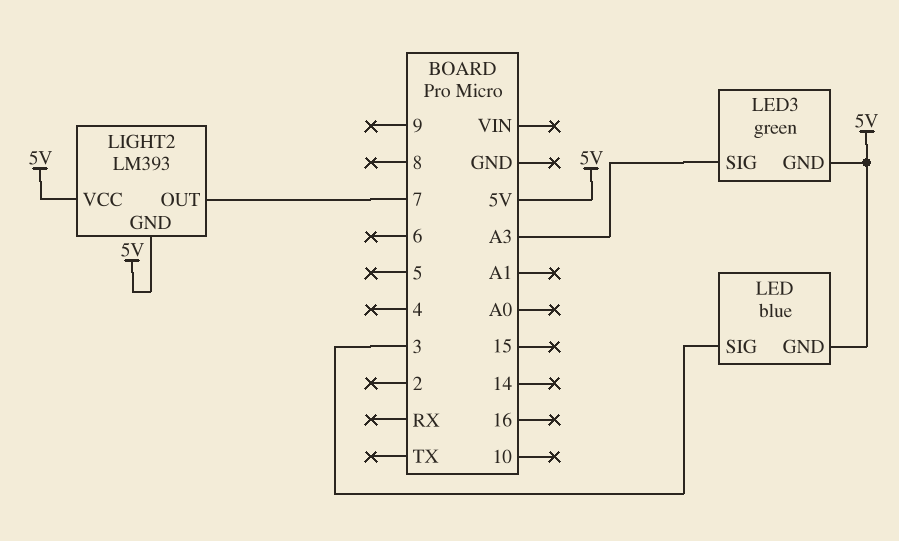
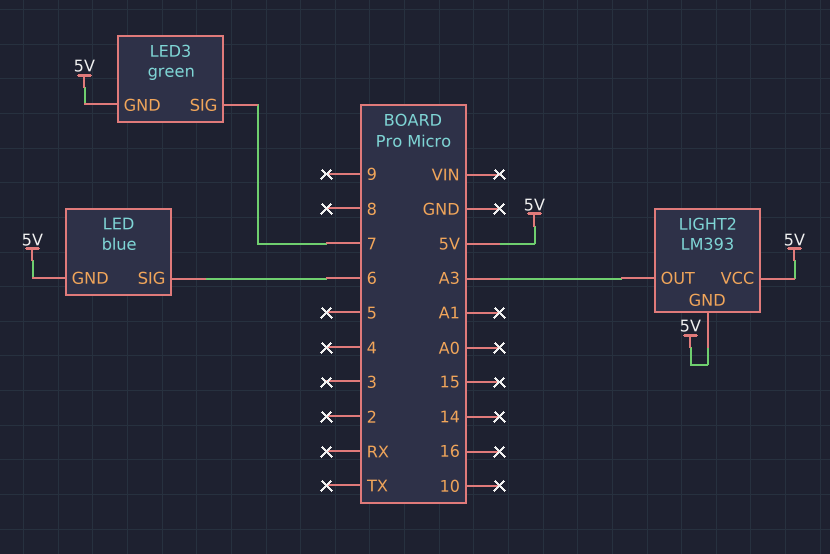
LED pin SIG: 3 -> 6
LED3 pin SIG: A3 -> 7
LIGHT2 pin OUT: 7 -> A3

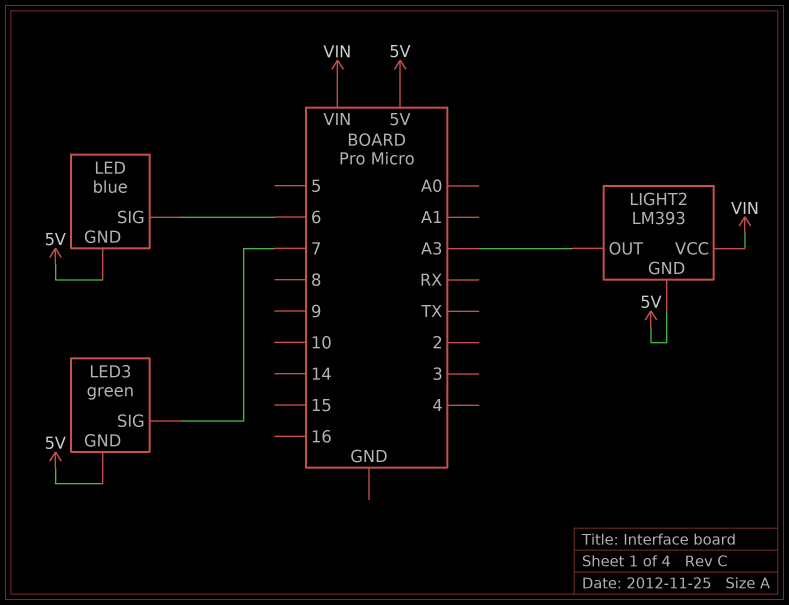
LIGHT2 pin VCC: 5V -> VIN

